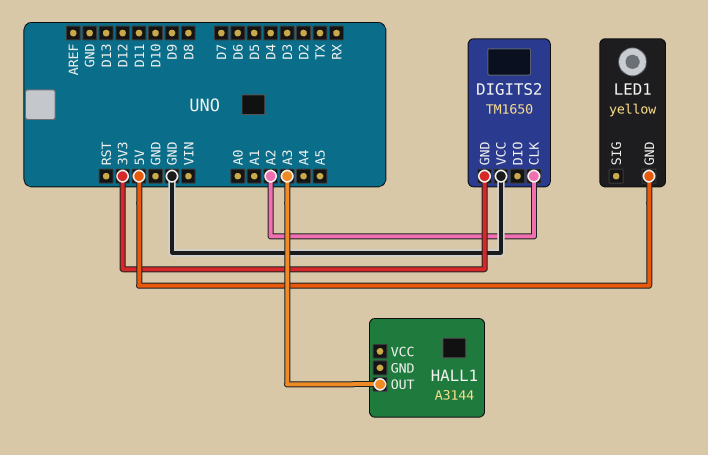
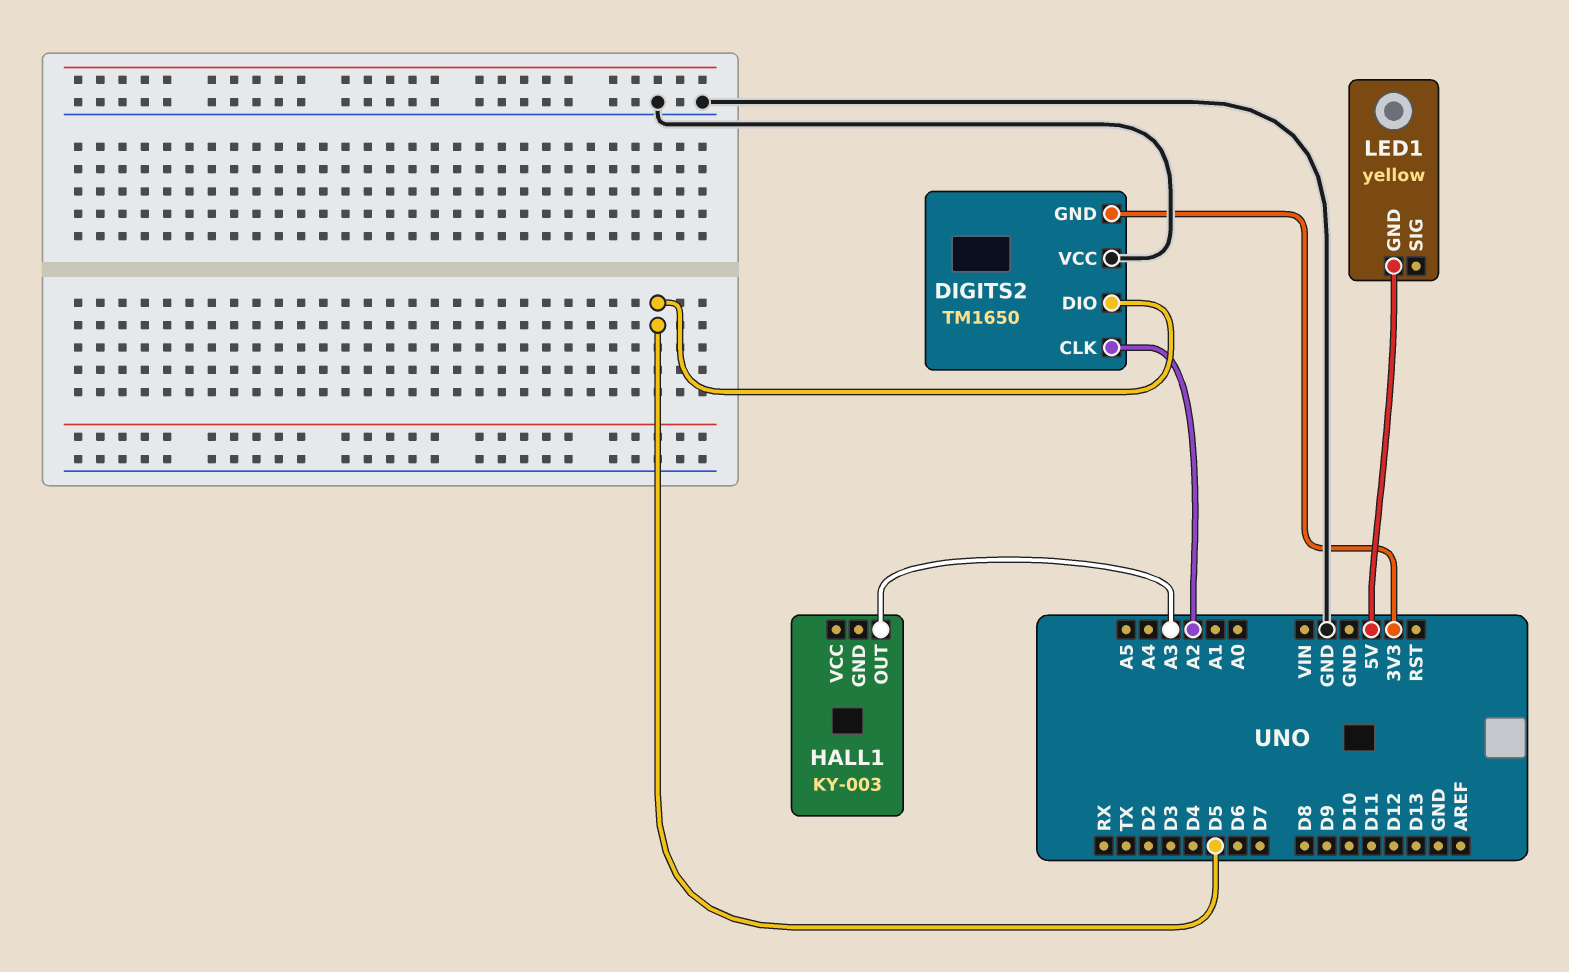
DIGITS2 pin DIO: none -> D5
HALL1: A3144 -> KY-003

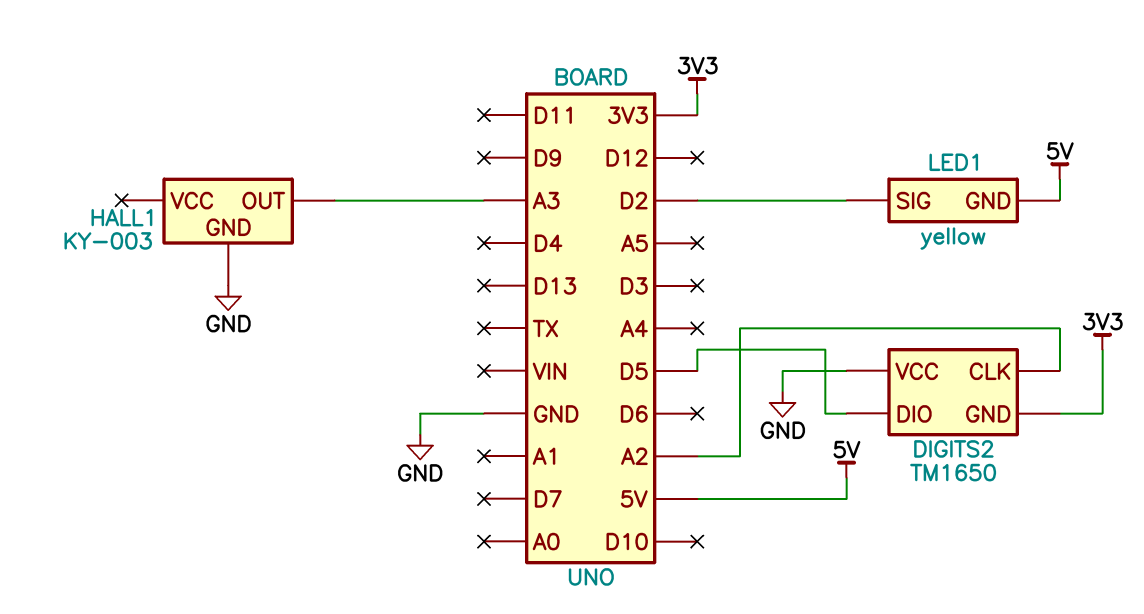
HALL1 pin GND: none -> GND
LED1 pin SIG: none -> D2

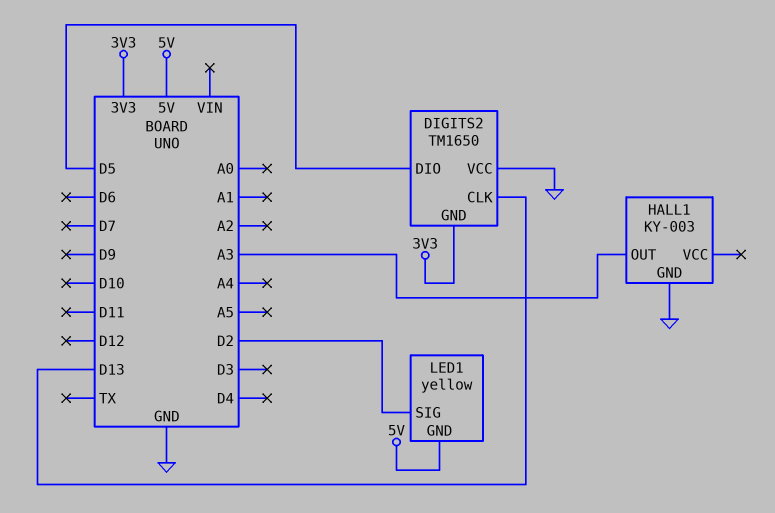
DIGITS2 pin CLK: A2 -> D13

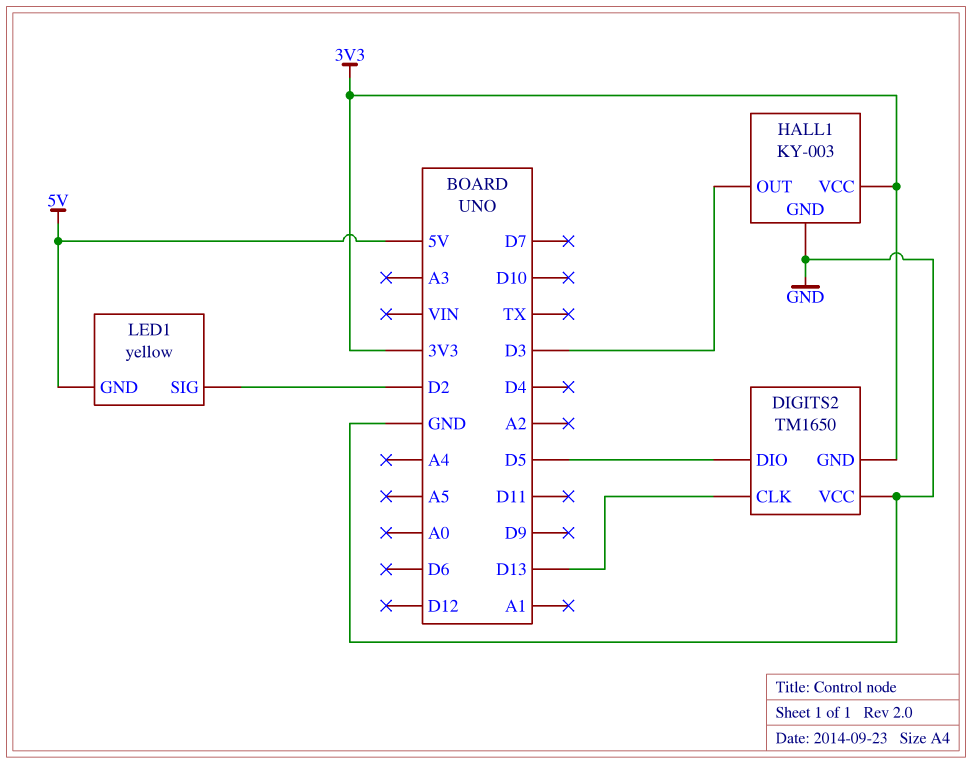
HALL1 pin OUT: A3 -> D3
HALL1 pin VCC: none -> 3V3

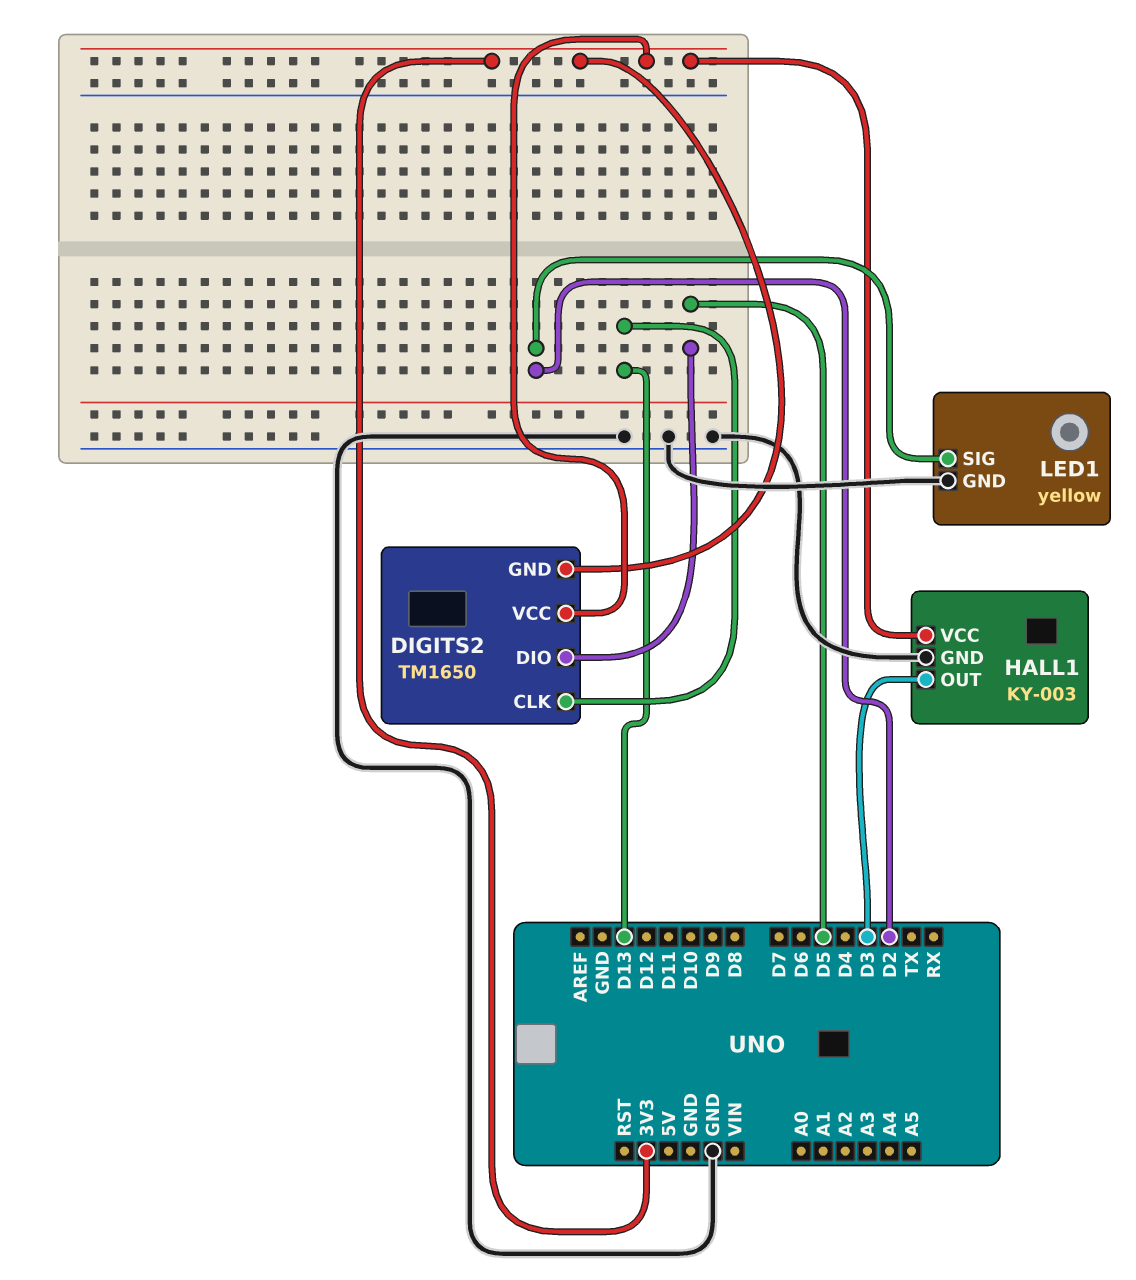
DIGITS2 pin VCC: GND -> 3V3
LED1 pin GND: 5V -> GND

